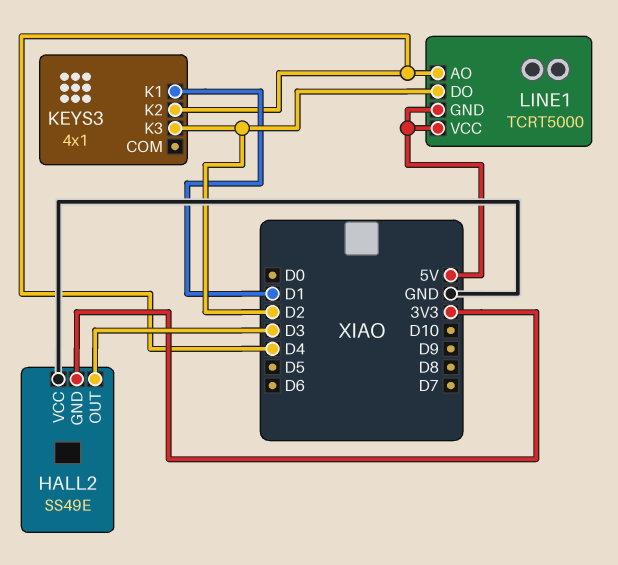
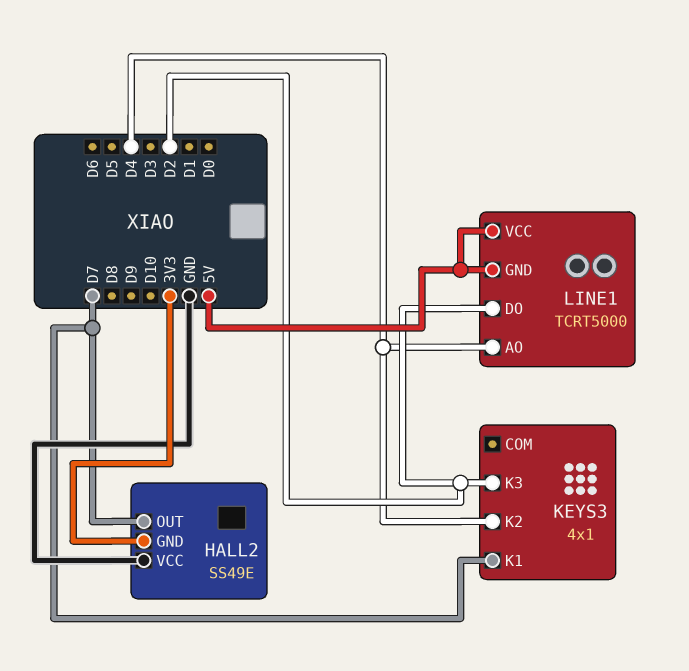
HALL2 pin OUT: D3 -> D7
KEYS3 pin K1: D1 -> D7

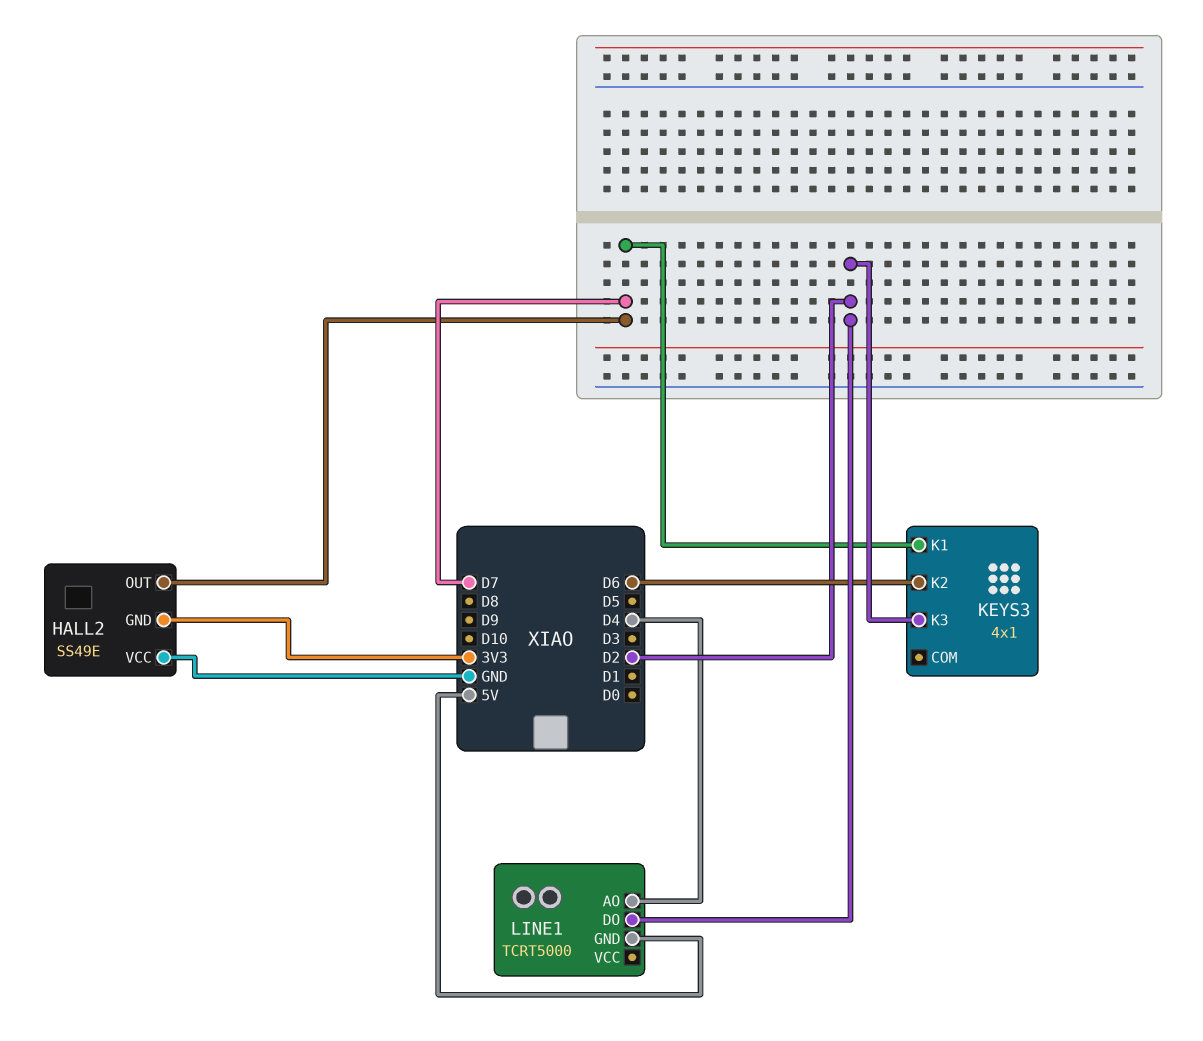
KEYS3 pin K2: D4 -> D6
LINE1 pin VCC: 5V -> none

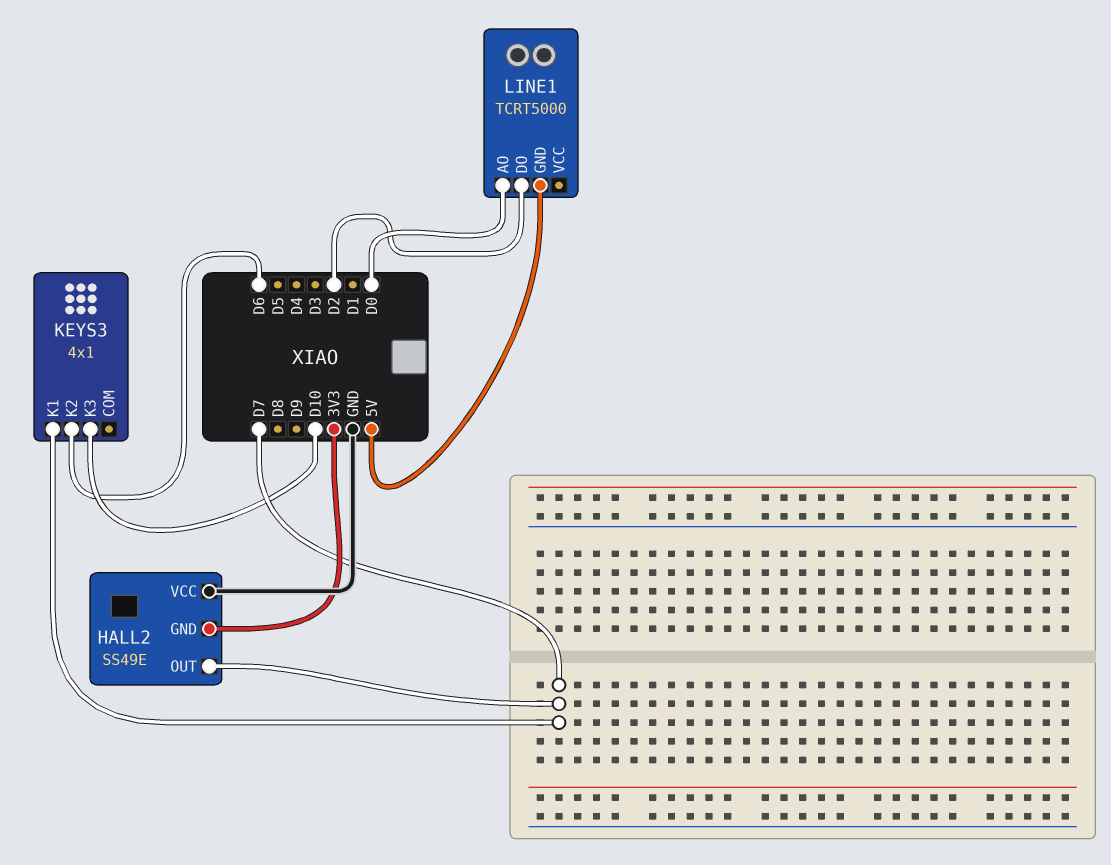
KEYS3 pin K3: D2 -> D10
LINE1 pin AO: D4 -> D0

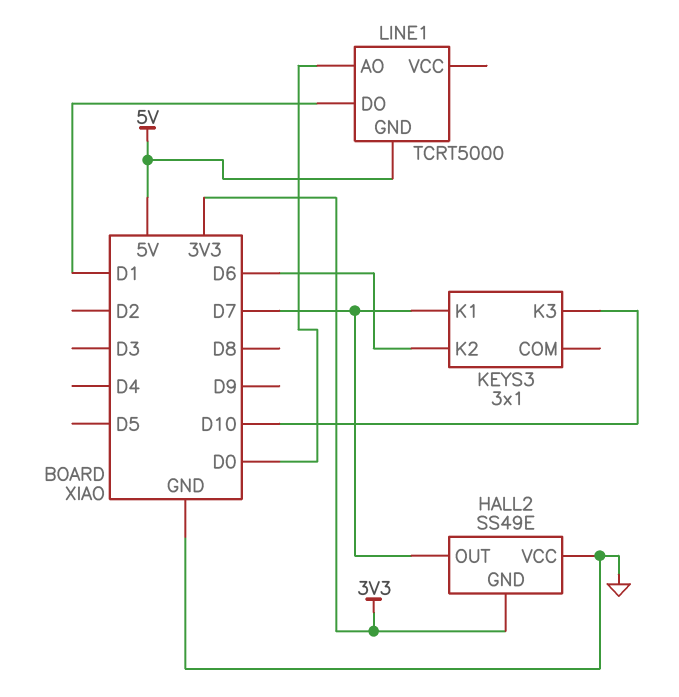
KEYS3: 4x1 -> 3x1
LINE1 pin DO: D2 -> D1

